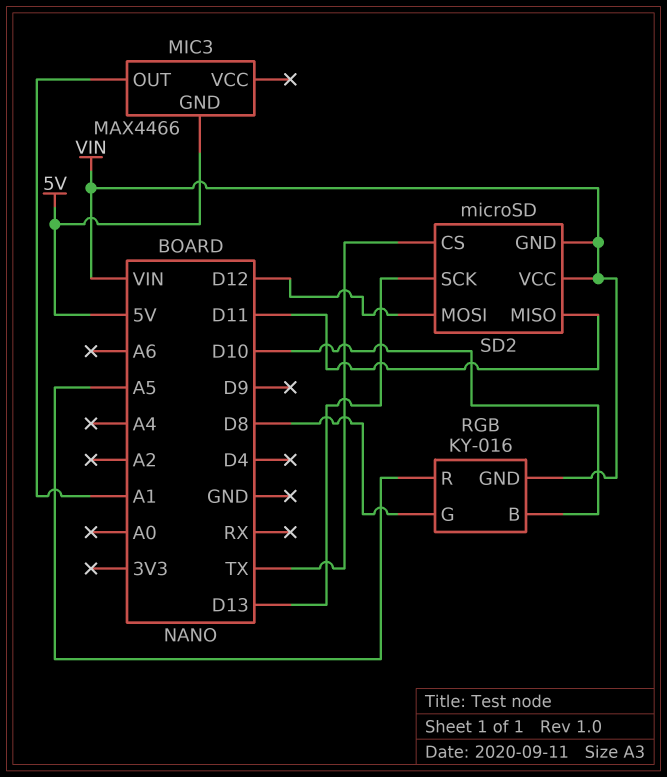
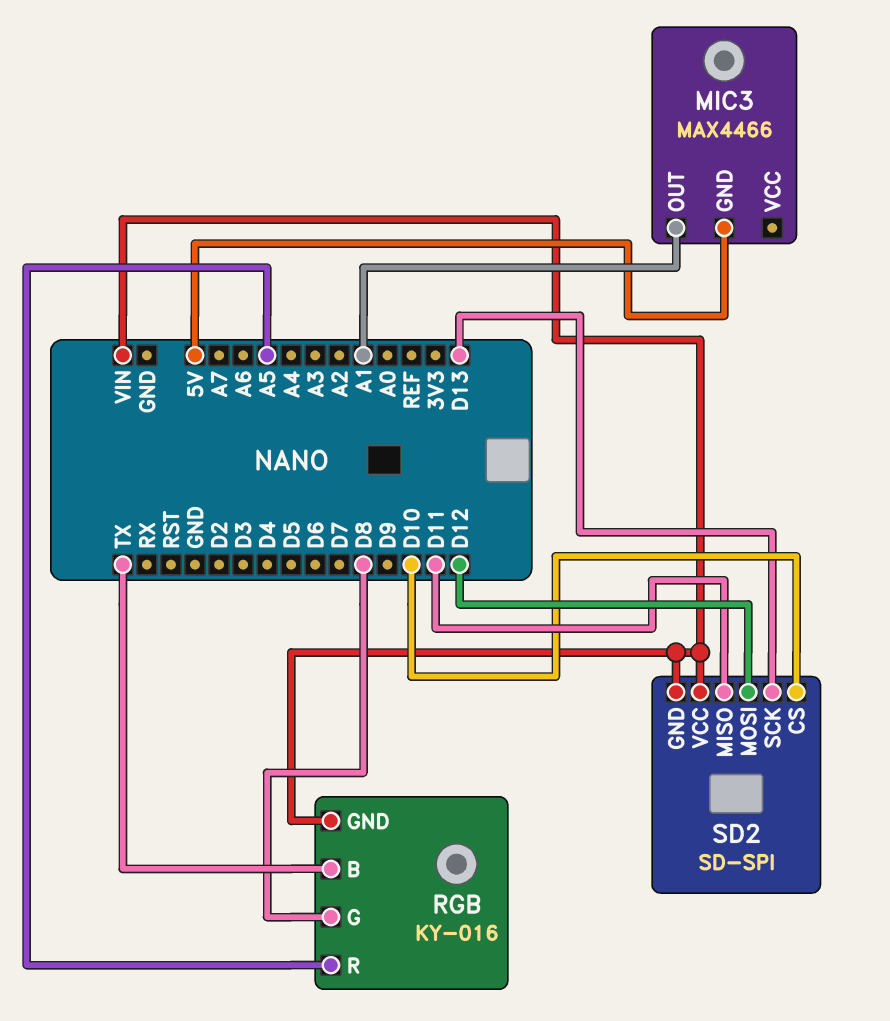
RGB pin B: D10 -> TX
SD2: microSD -> SD-SPI
SD2 pin CS: TX -> D10

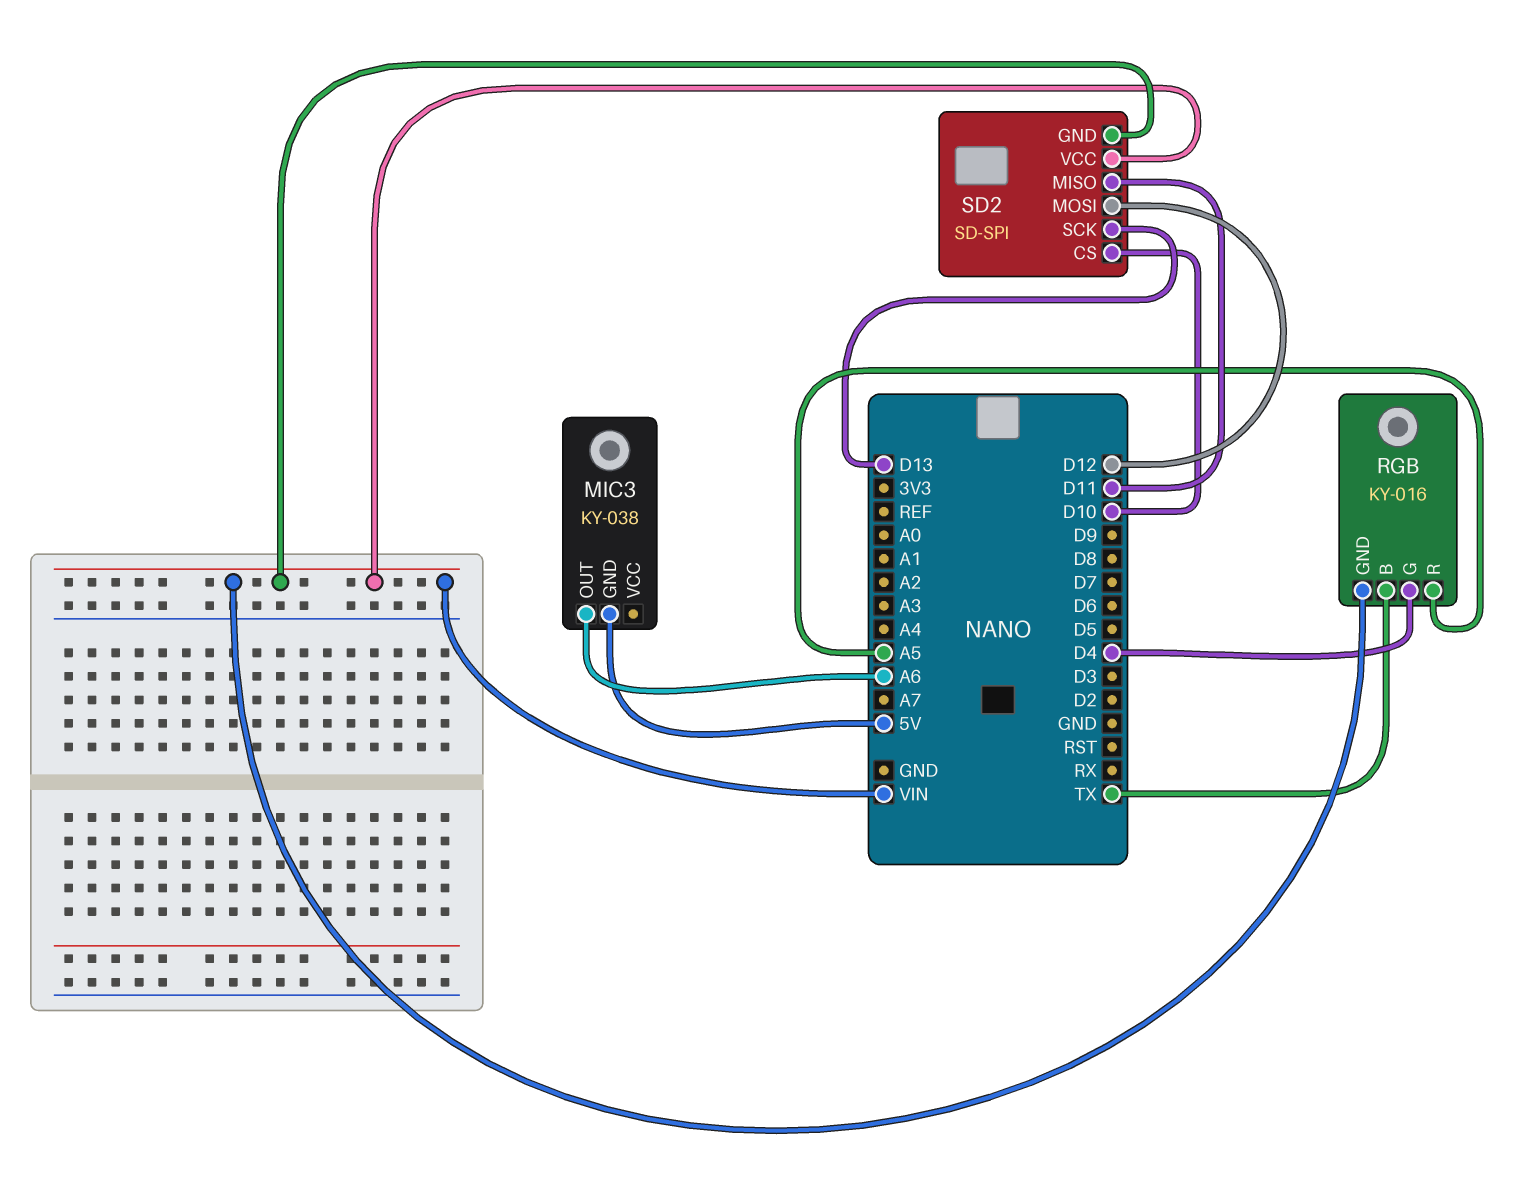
MIC3: MAX4466 -> KY-038
MIC3 pin OUT: A1 -> A6
RGB pin G: D8 -> D4

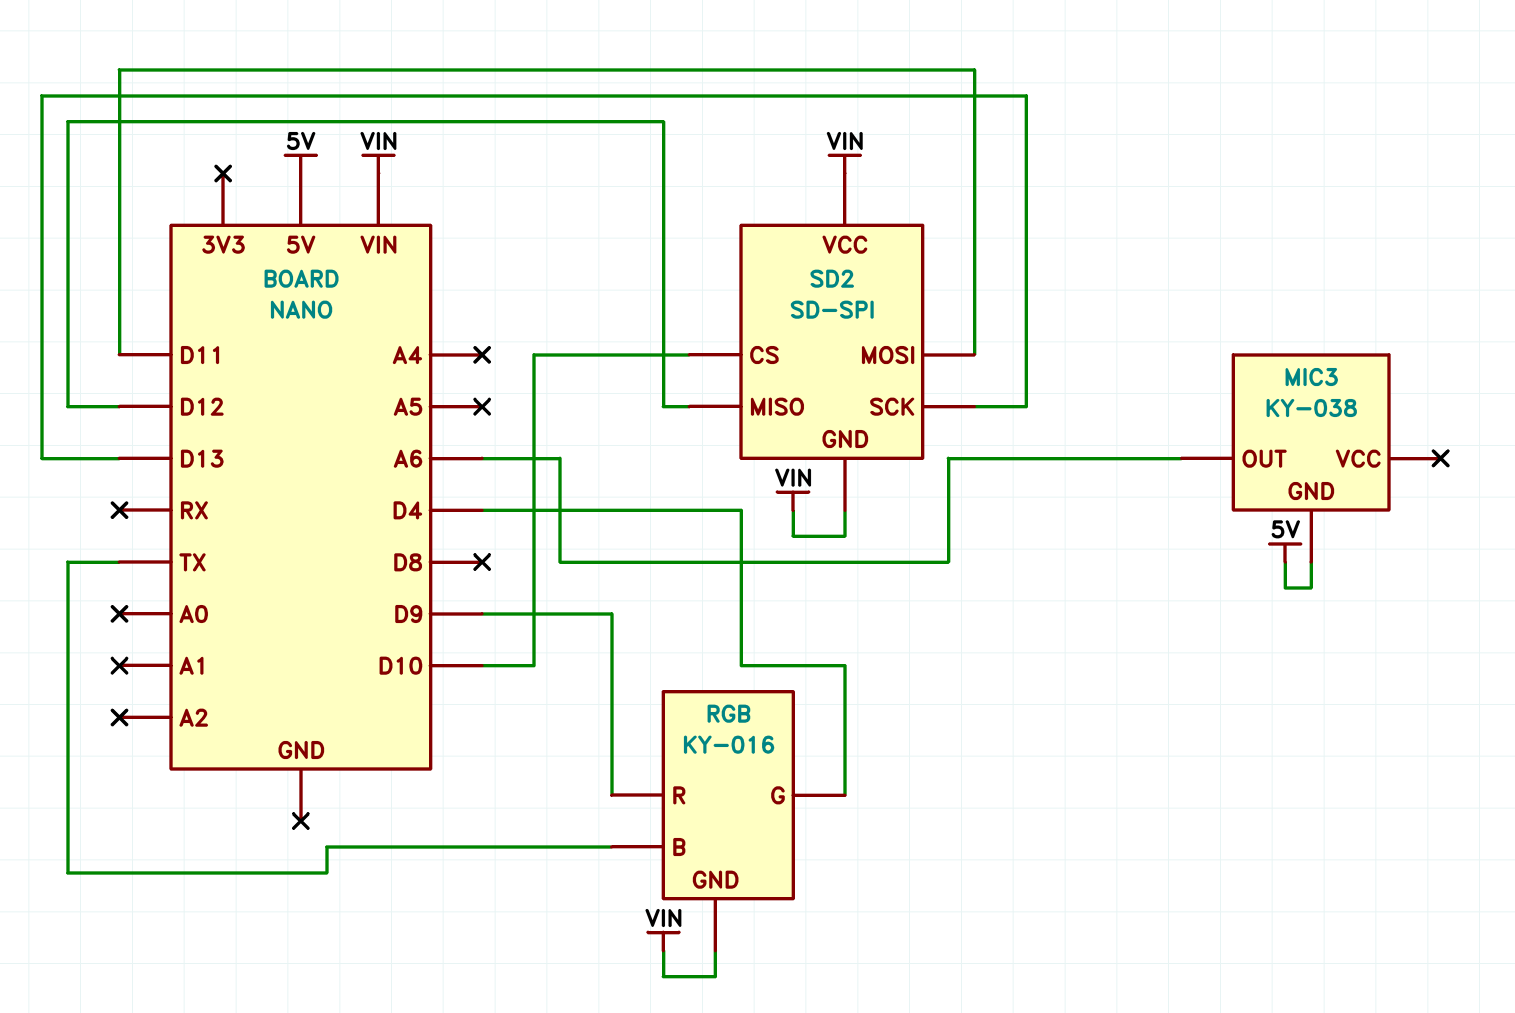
RGB pin R: A5 -> D9
SD2 pin MISO: D11 -> D12
SD2 pin MOSI: D12 -> D11

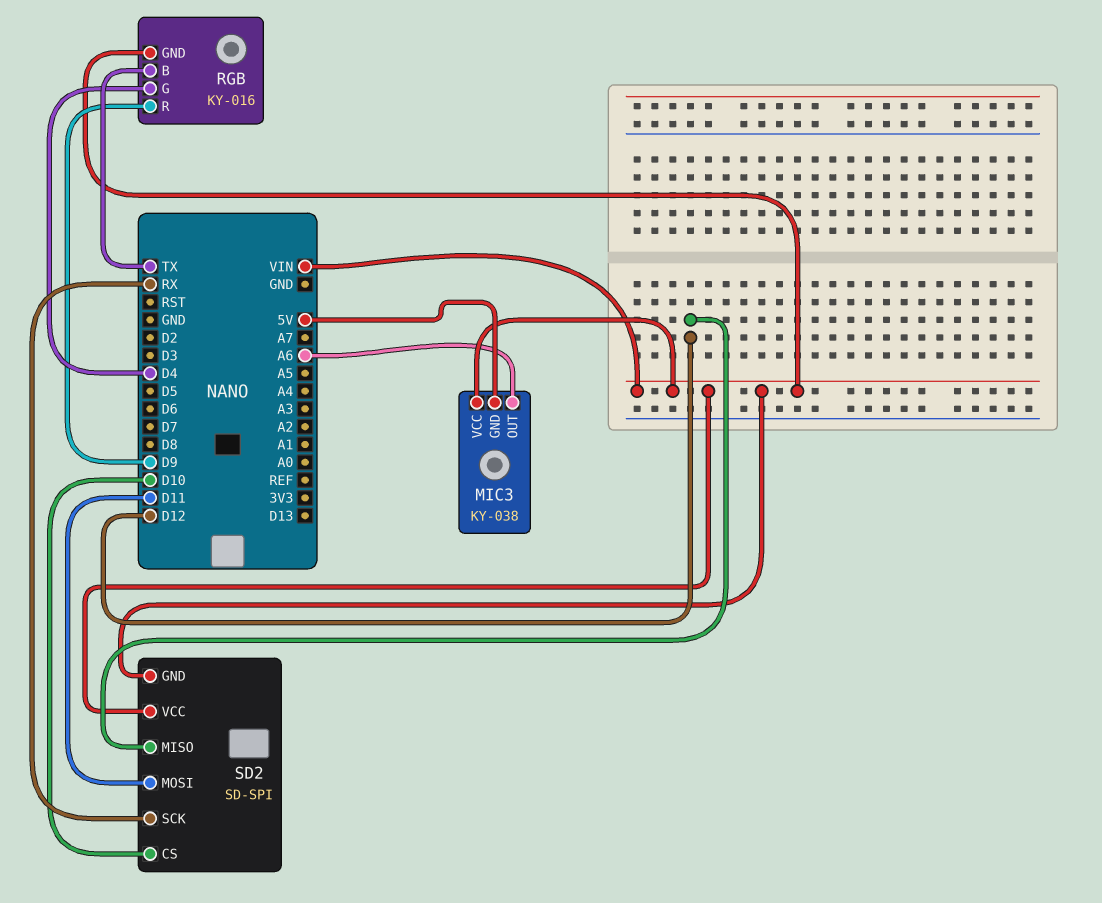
MIC3 pin VCC: none -> VIN
SD2 pin SCK: D13 -> RX

